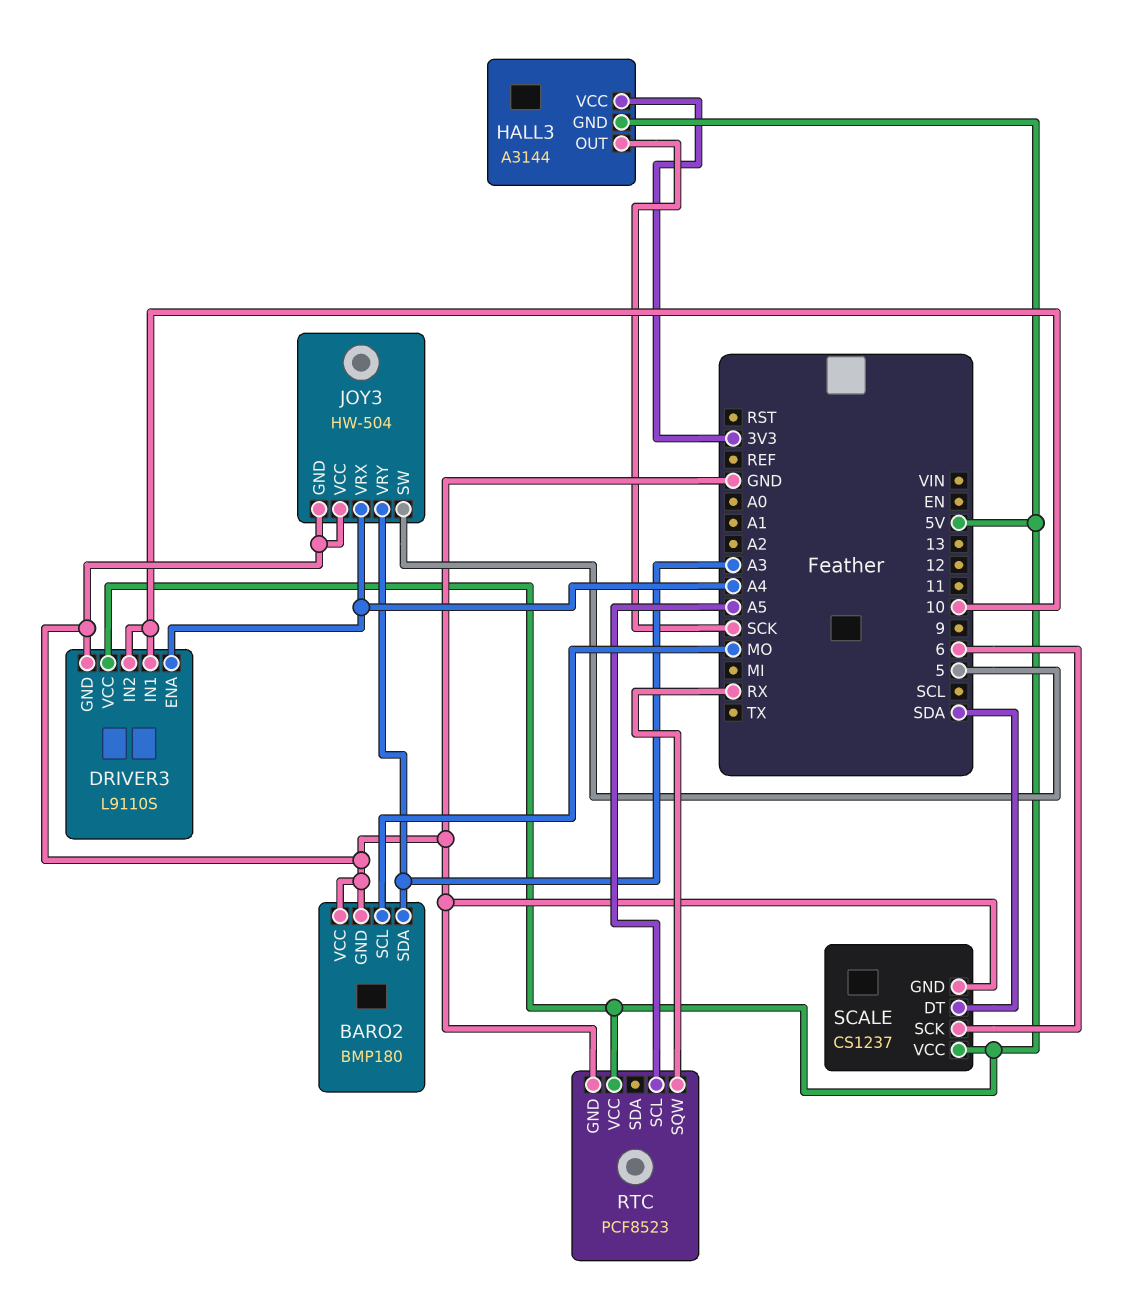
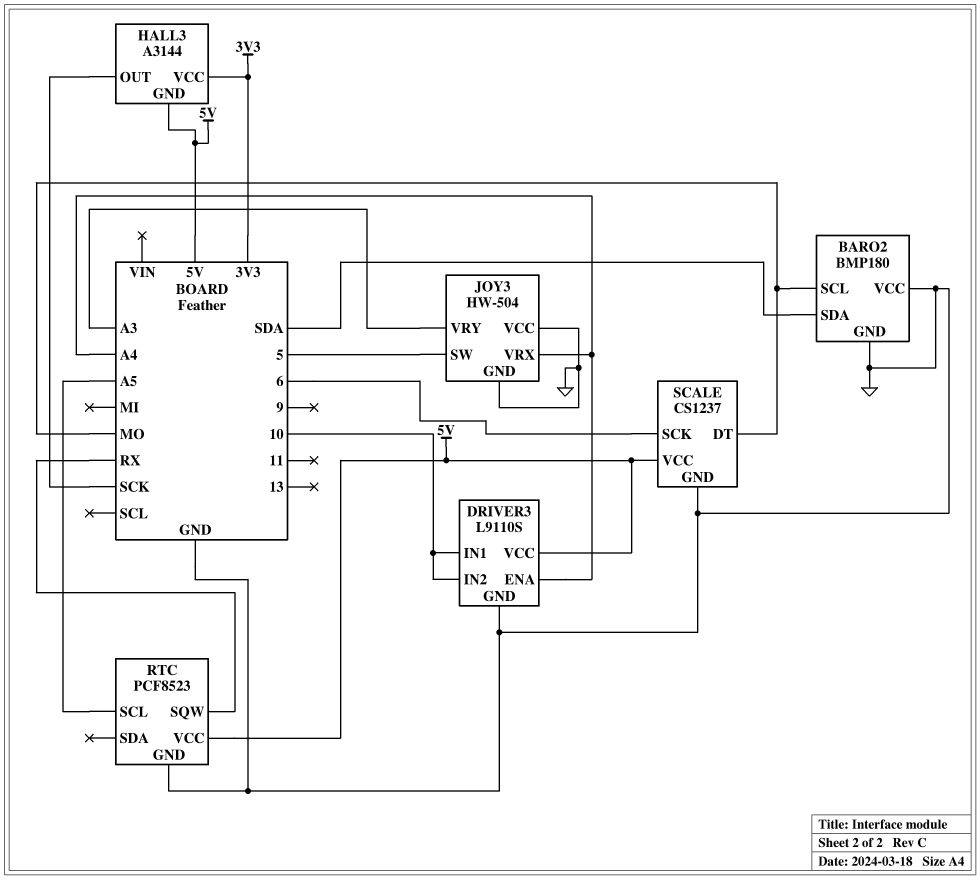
BARO2 pin SDA: A3 -> SDA
SCALE pin DT: SDA -> MO

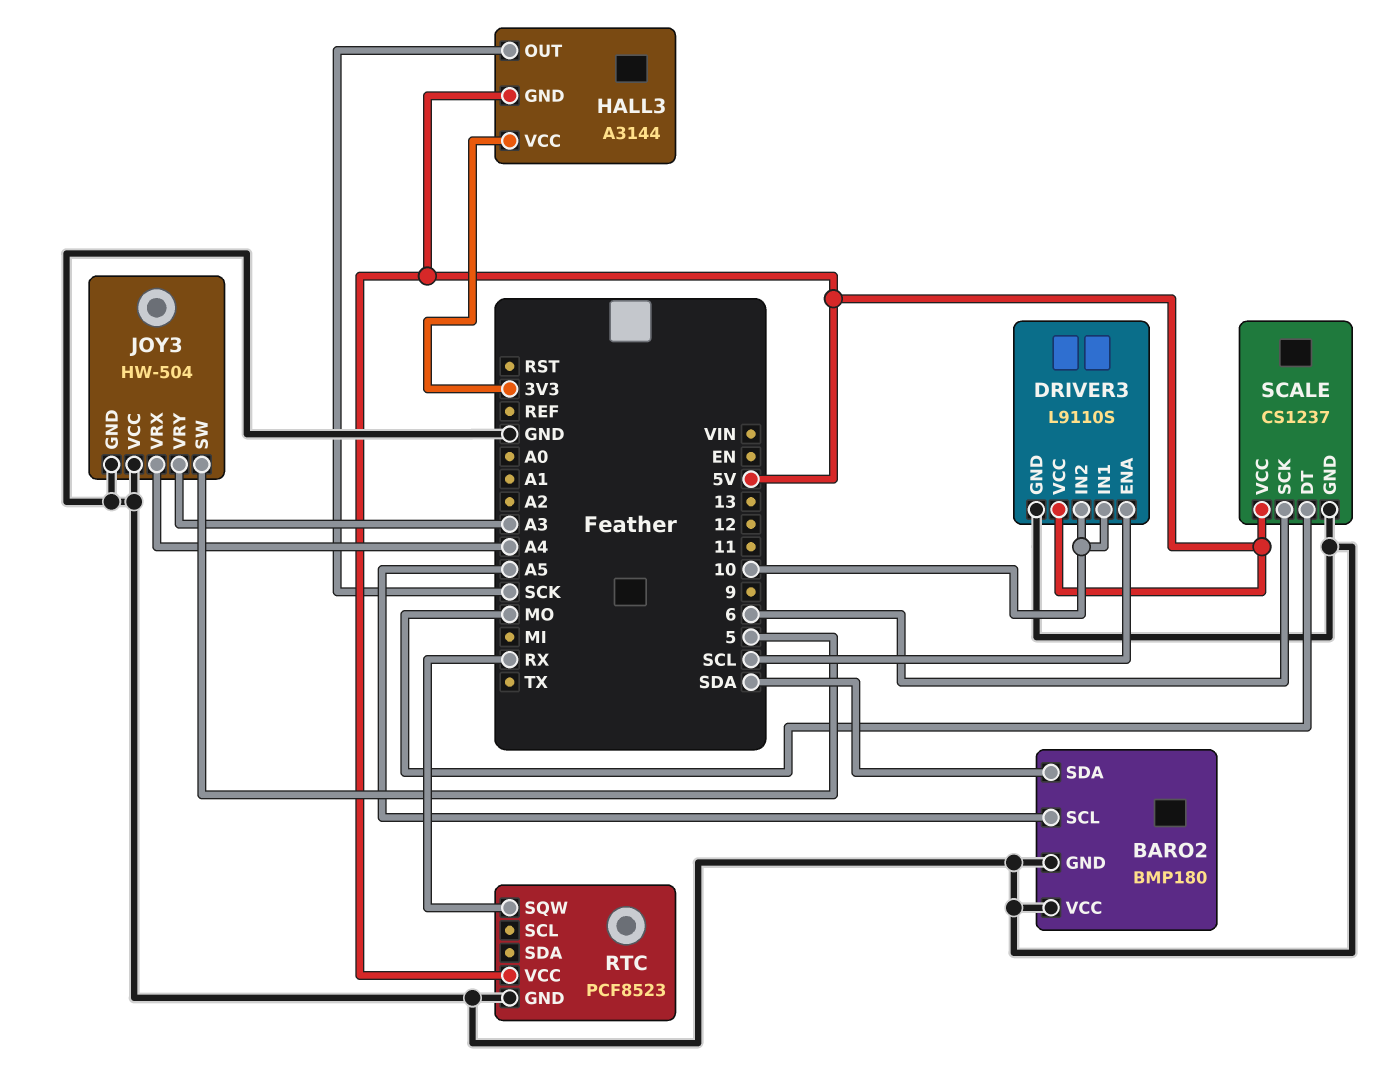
BARO2 pin SCL: MO -> A5
DRIVER3 pin ENA: A4 -> SCL
RTC pin SCL: A5 -> none

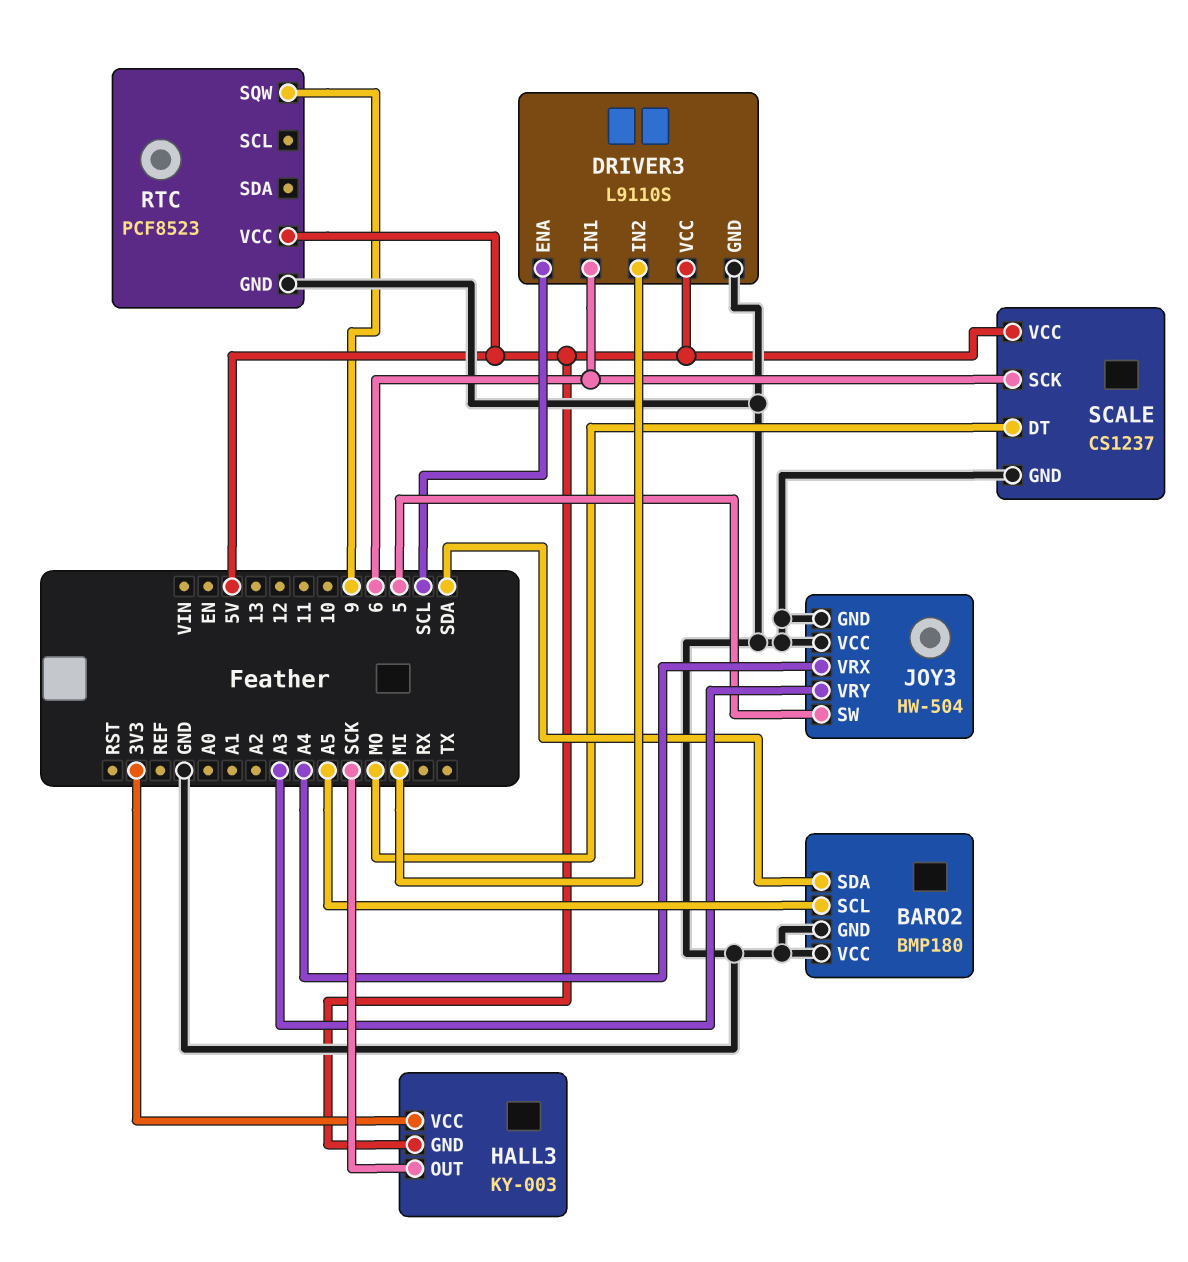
DRIVER3 pin IN1: 10 -> 6
DRIVER3 pin IN2: 10 -> MI
HALL3: A3144 -> KY-003
RTC pin SQW: RX -> 9

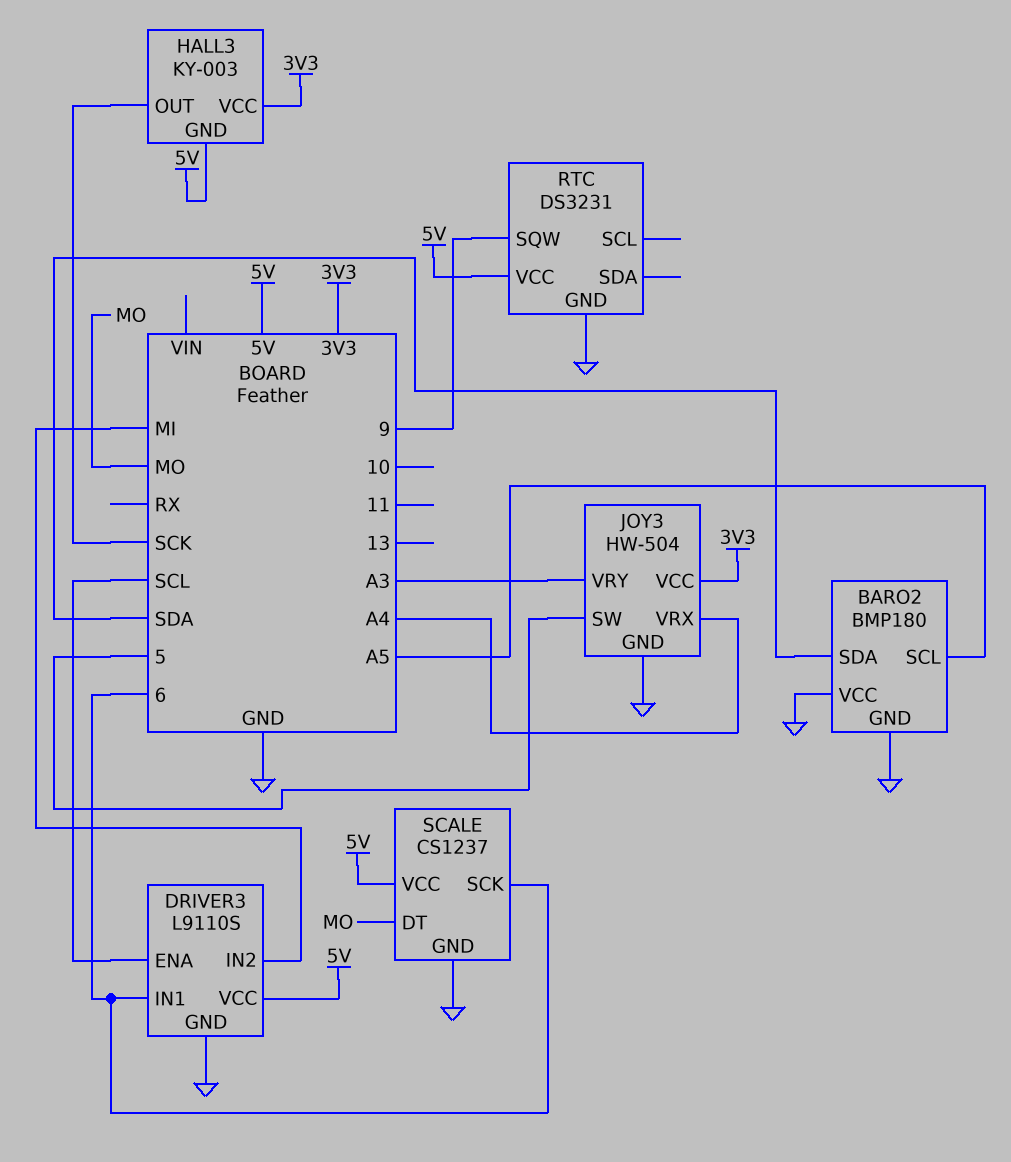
JOY3 pin VCC: GND -> 3V3
RTC: PCF8523 -> DS3231

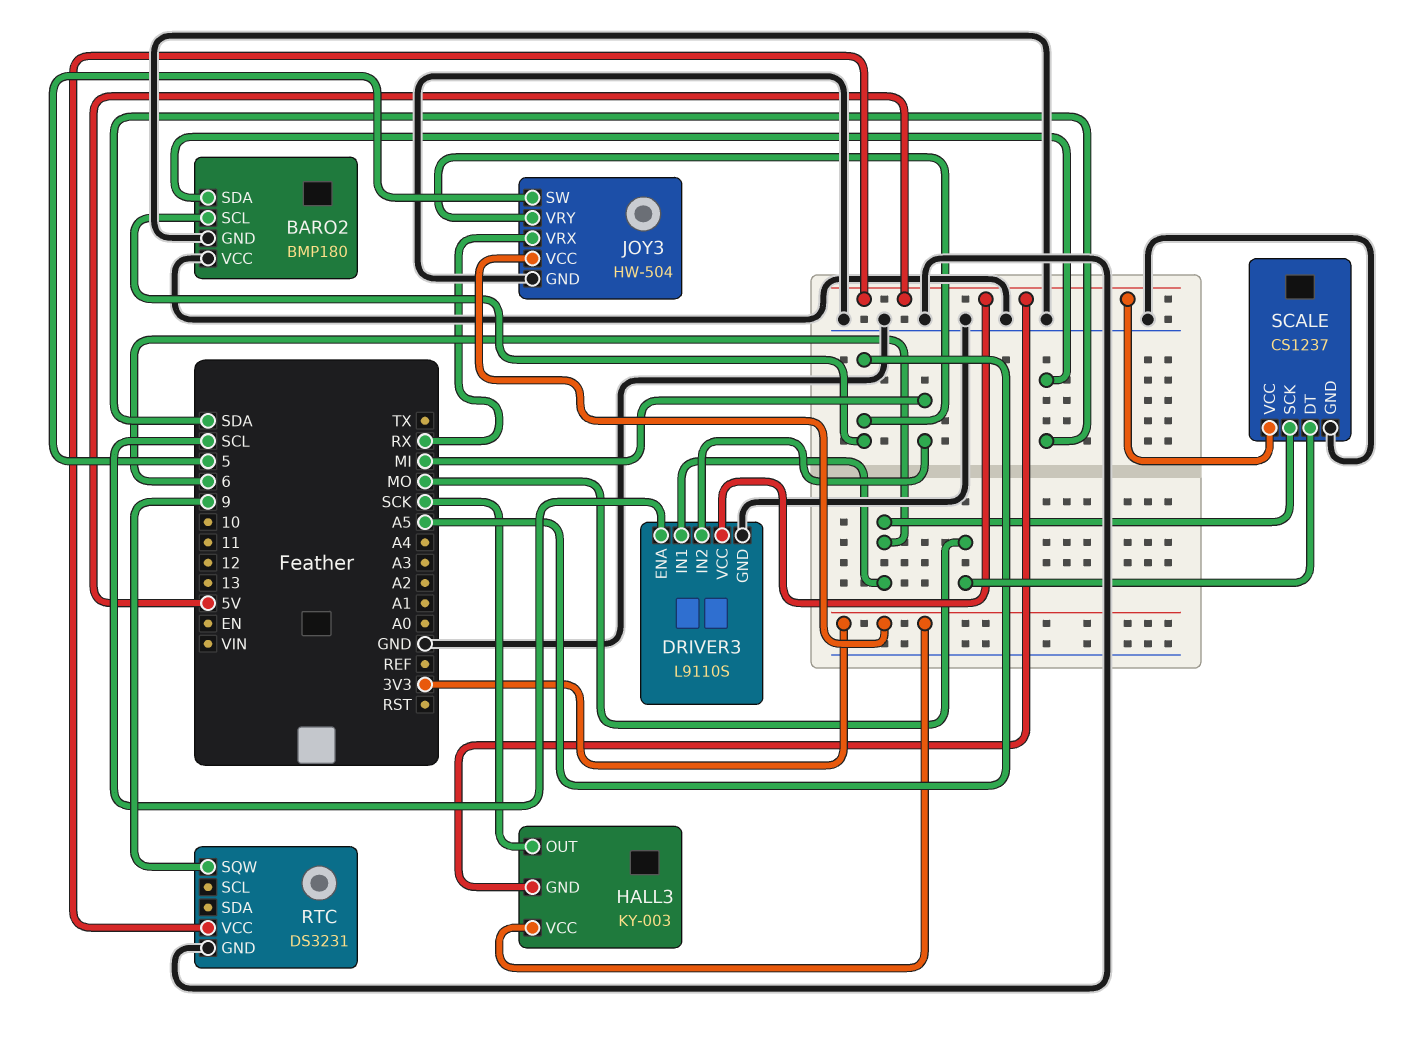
JOY3 pin VRX: A4 -> RX
JOY3 pin VRY: A3 -> A5

